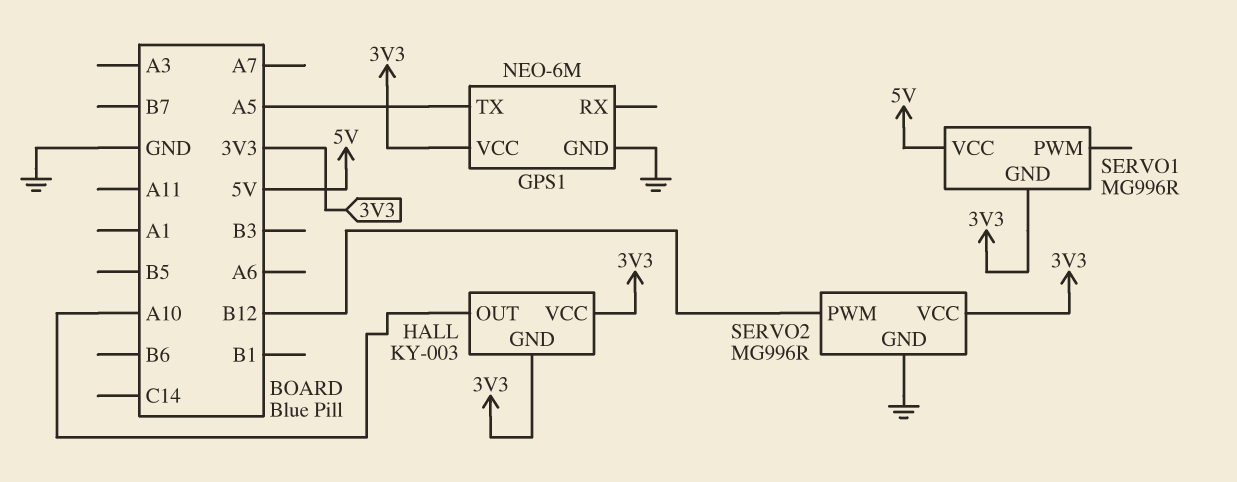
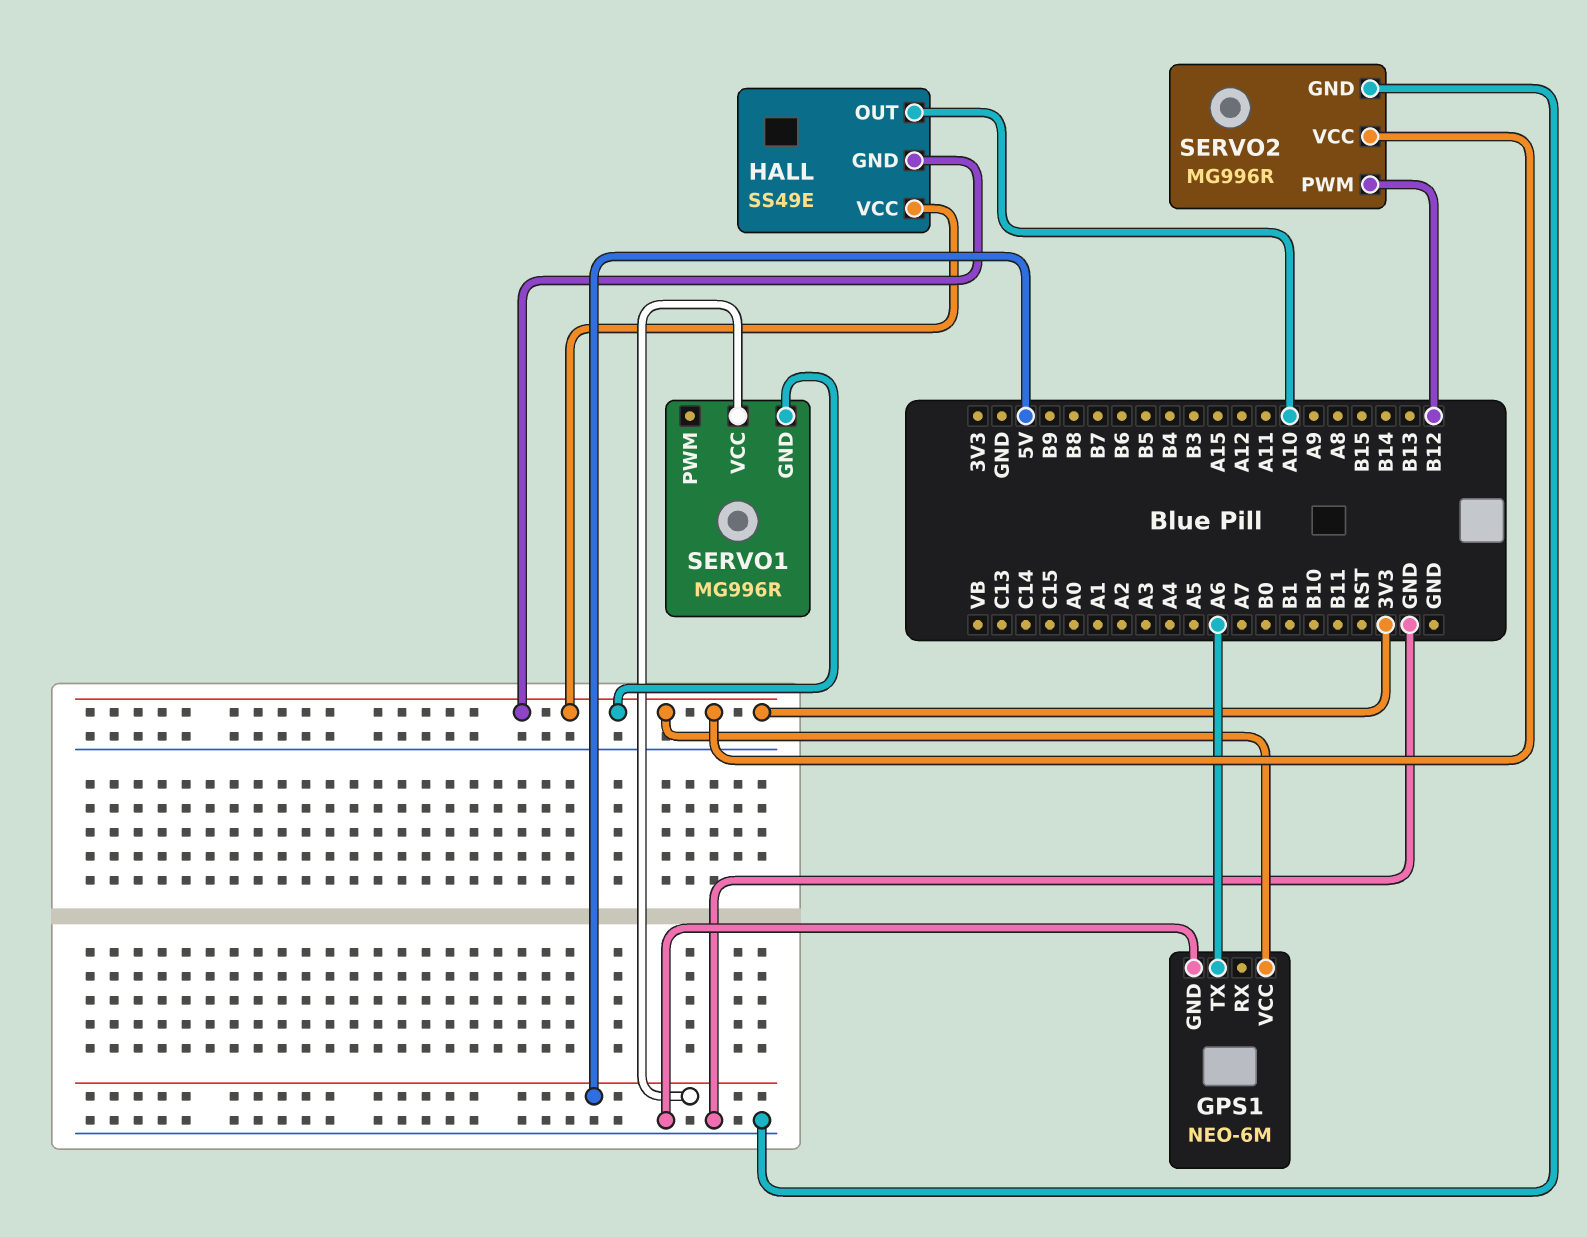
GPS1 pin TX: A5 -> A6
HALL: KY-003 -> SS49E

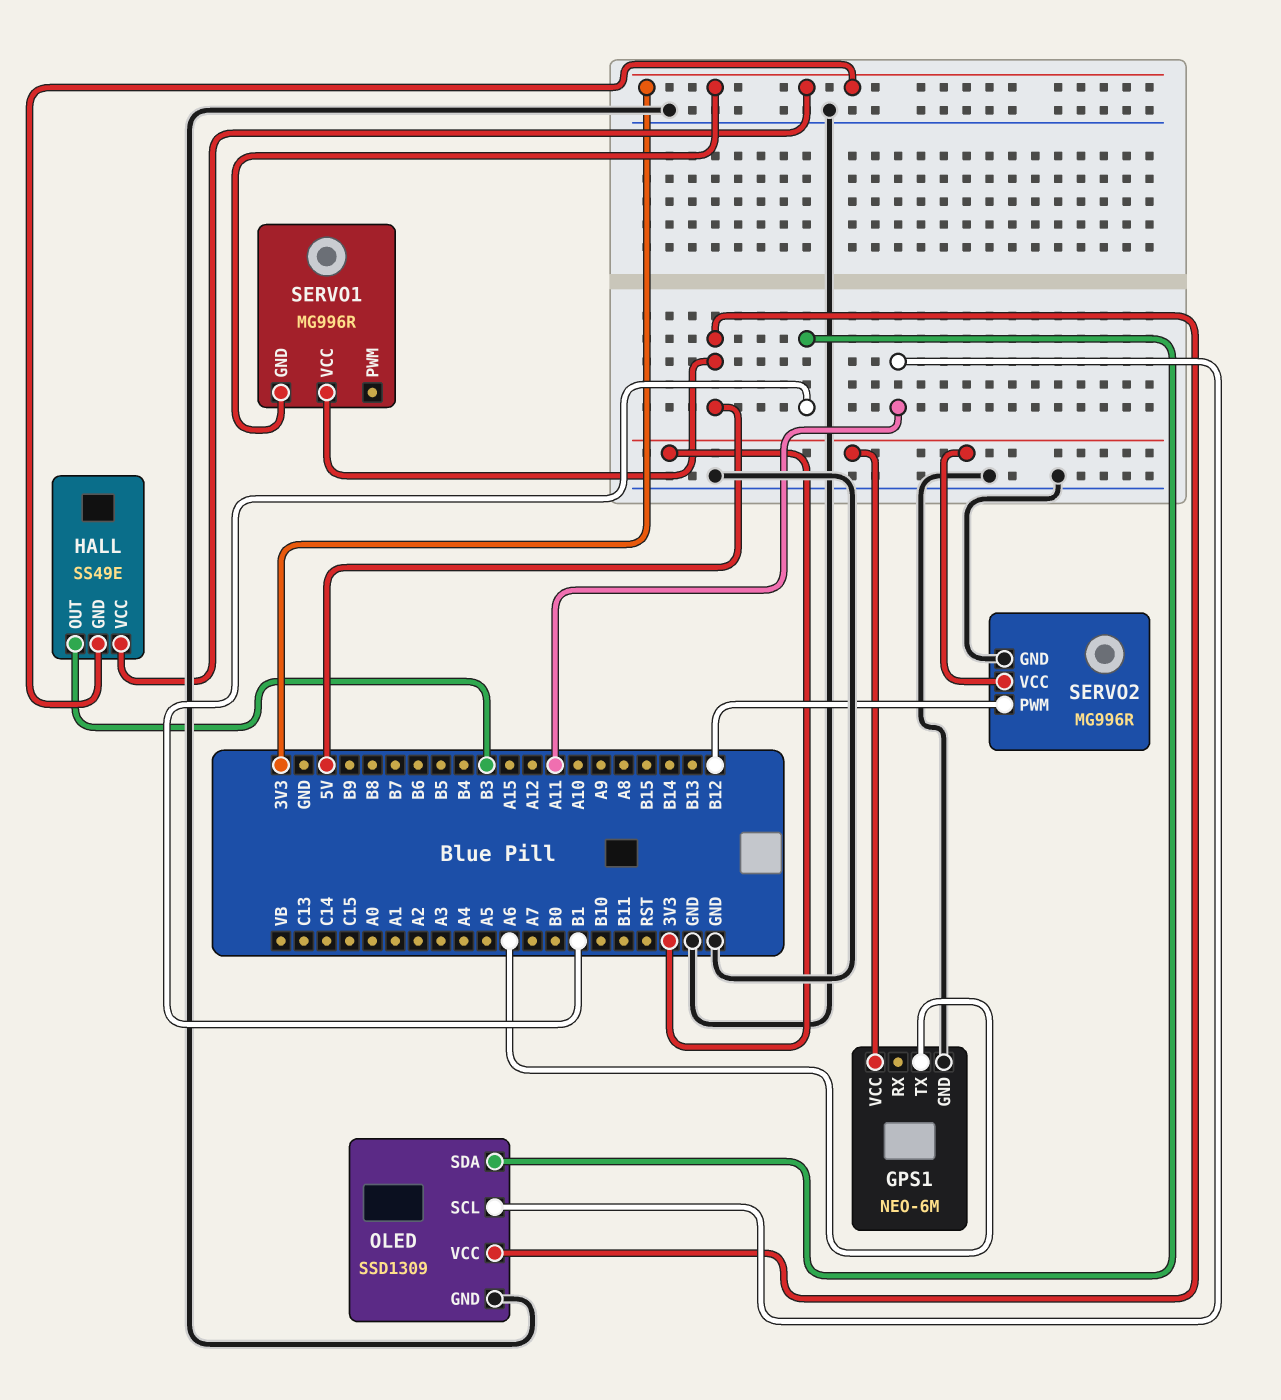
HALL pin OUT: A10 -> B3
OLED: none -> SSD1309
OLED pin GND: none -> GND
OLED pin SCL: none -> A11
OLED pin SDA: none -> B1
OLED pin VCC: none -> 5V

